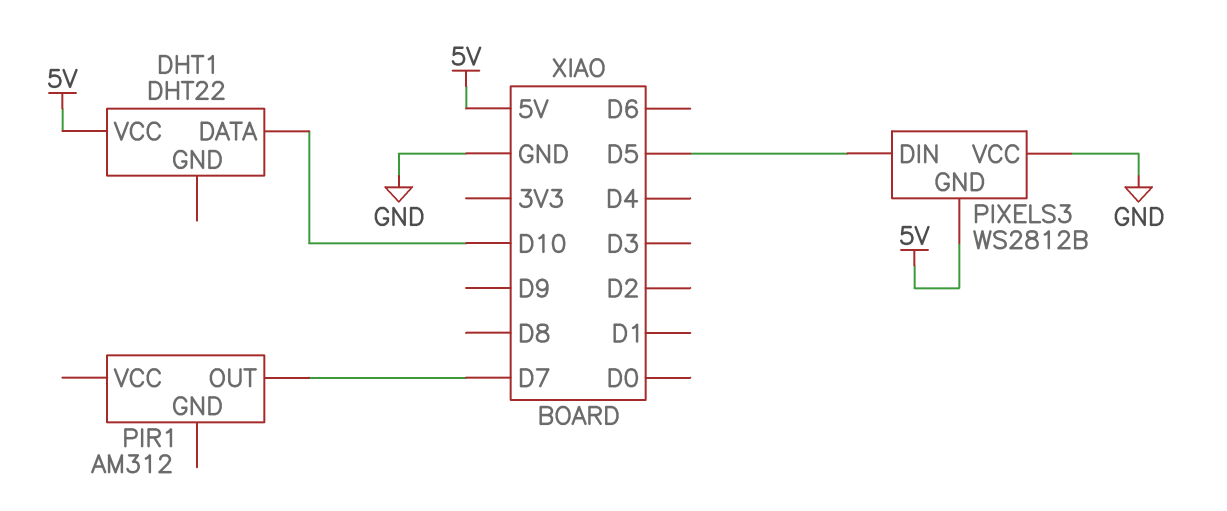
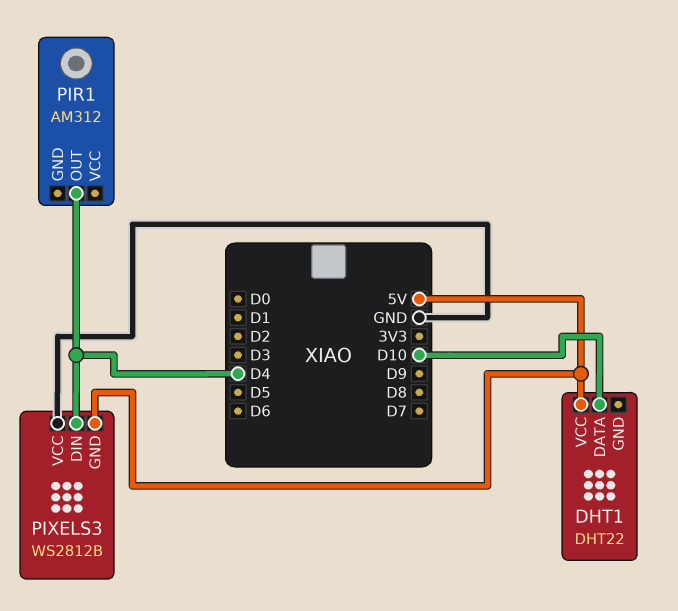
PIR1 pin OUT: D7 -> D4
PIXELS3 pin DIN: D5 -> D4

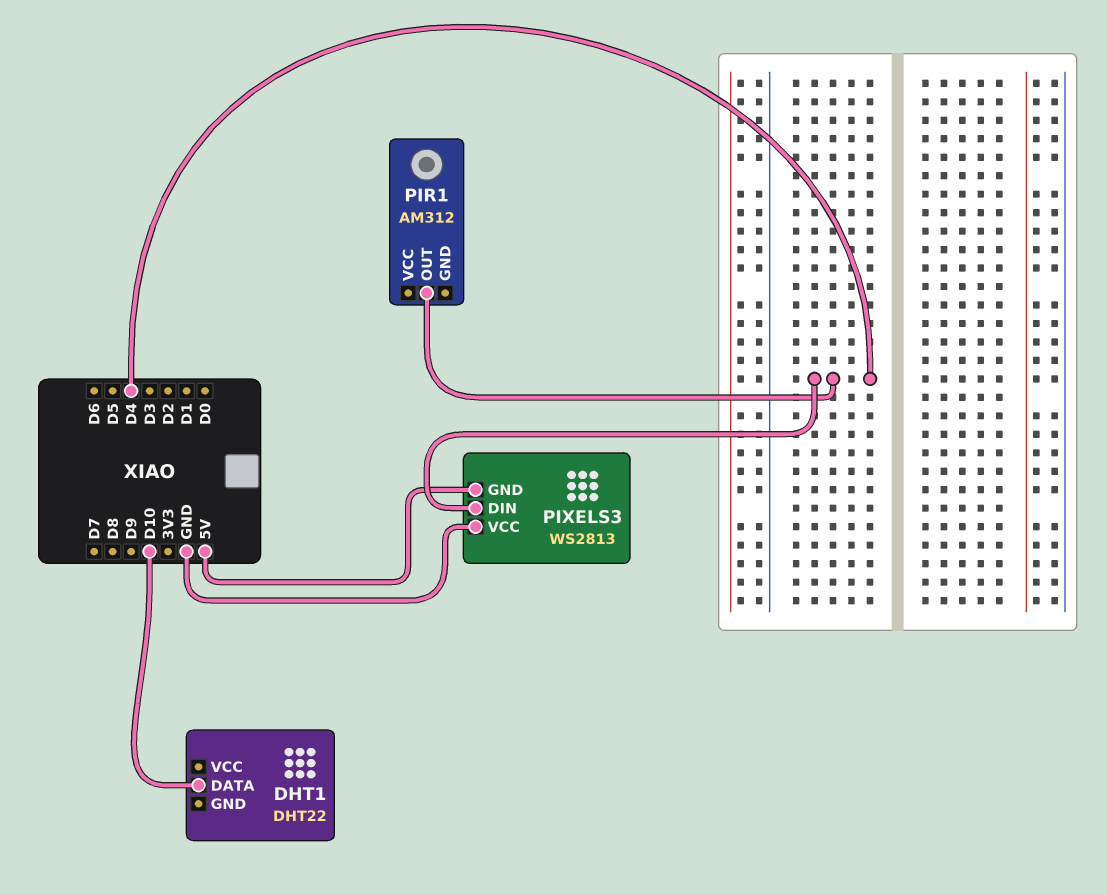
DHT1 pin VCC: 5V -> none
PIXELS3: WS2812B -> WS2813

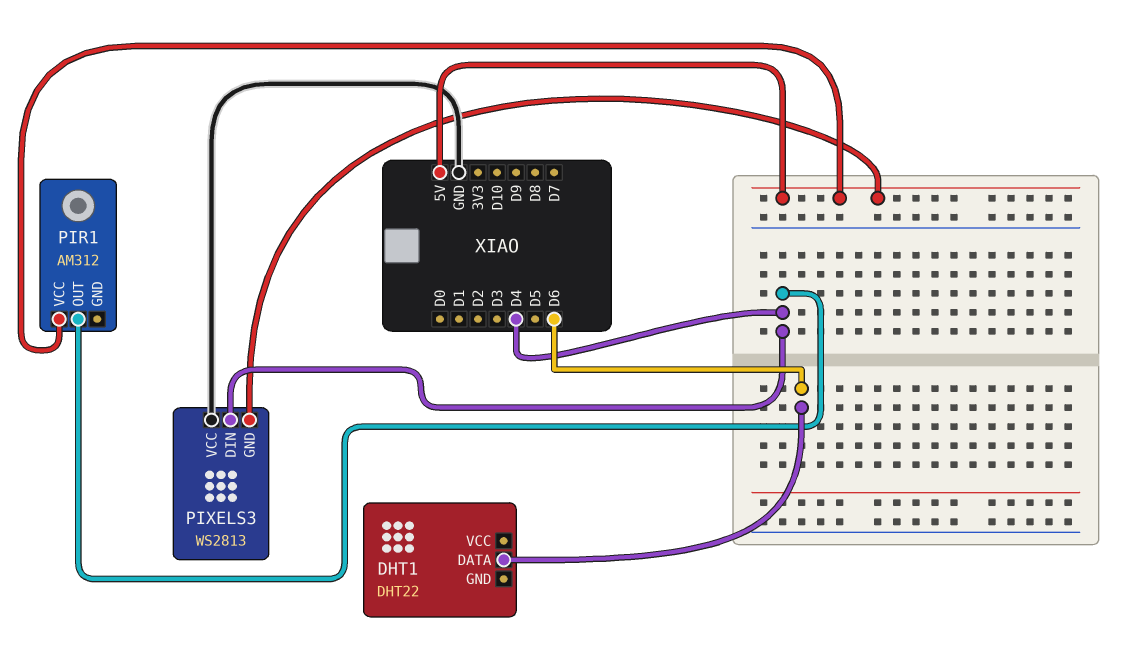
DHT1 pin DATA: D10 -> D6
PIR1 pin VCC: none -> 5V

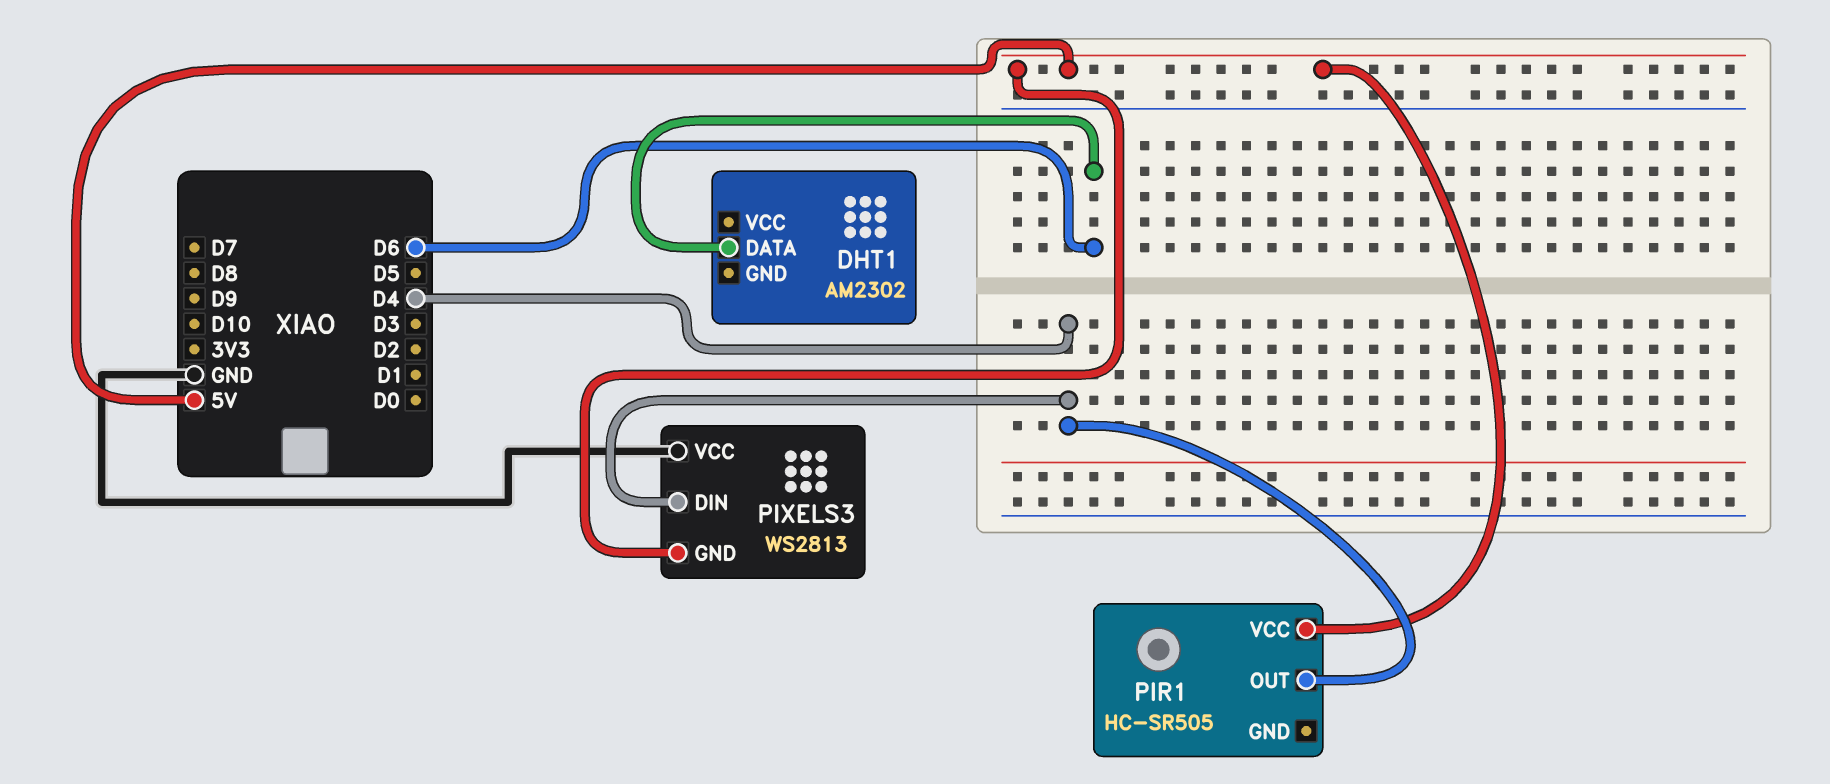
DHT1: DHT22 -> AM2302
PIR1: AM312 -> HC-SR505

